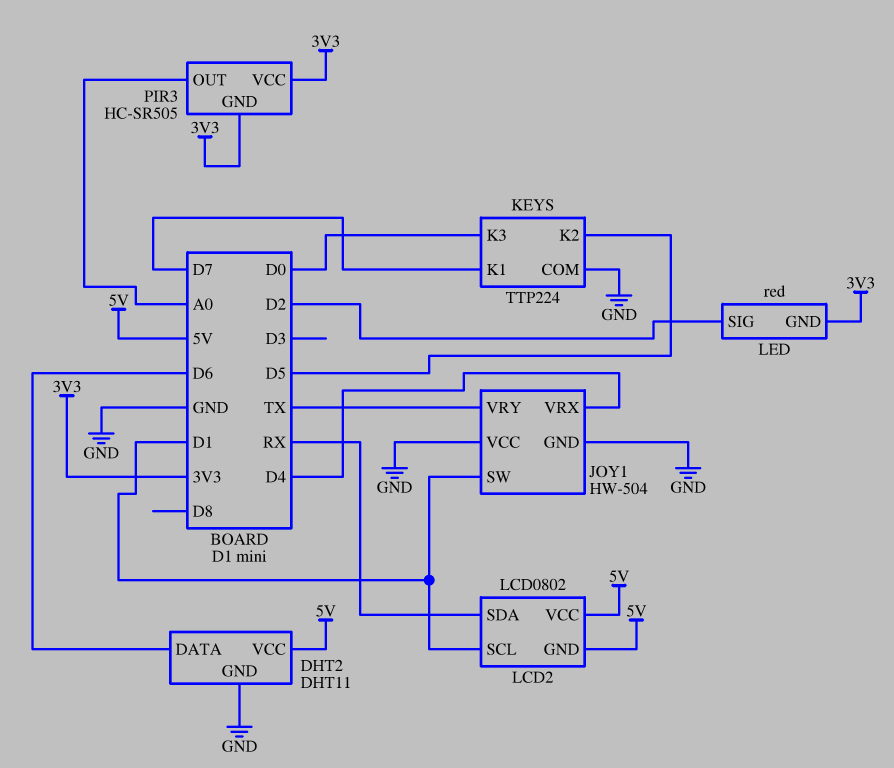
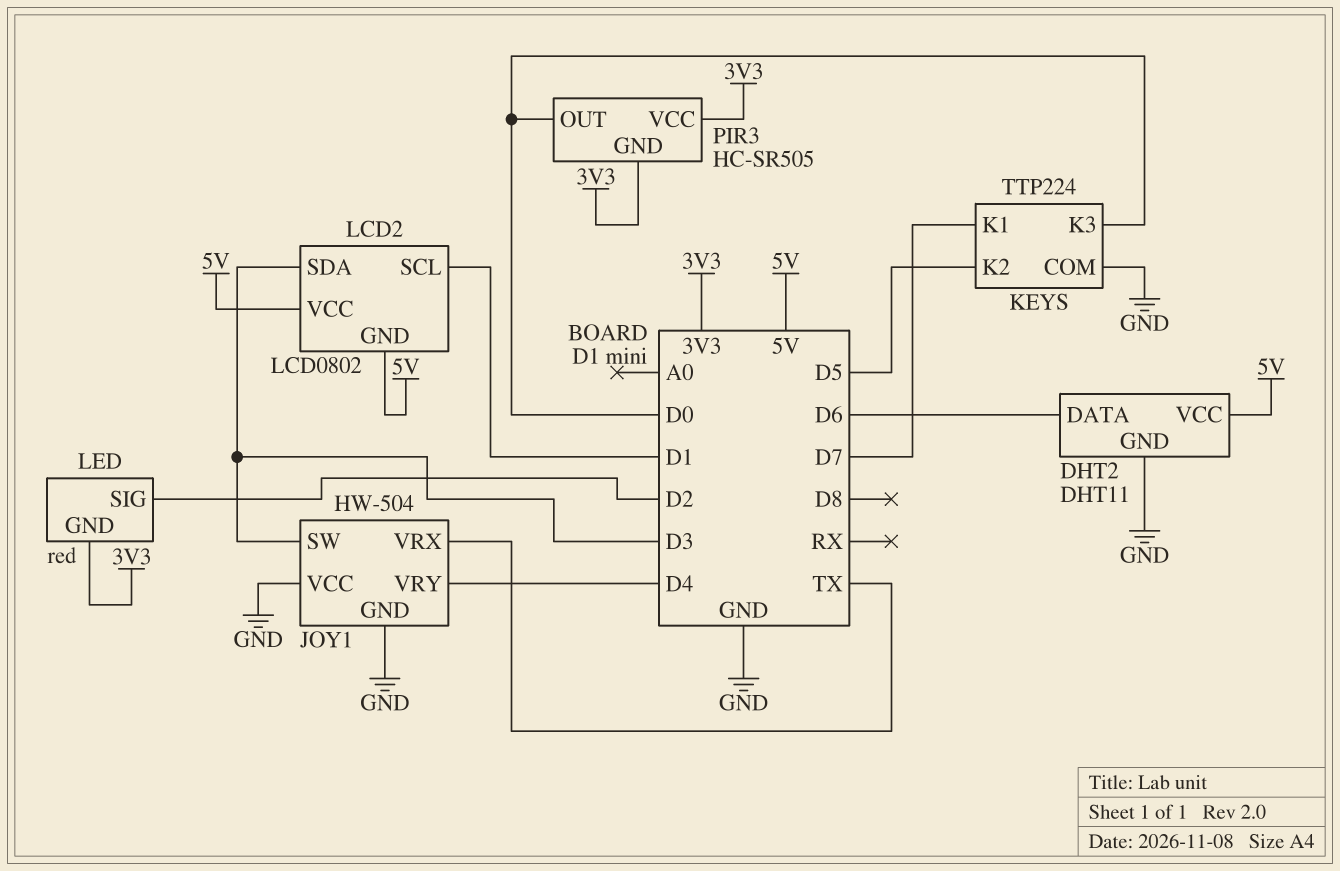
JOY1 pin SW: D1 -> D3
JOY1 pin VRX: D4 -> TX
JOY1 pin VRY: TX -> D4
LCD2 pin SDA: RX -> D3
PIR3 pin OUT: A0 -> D0

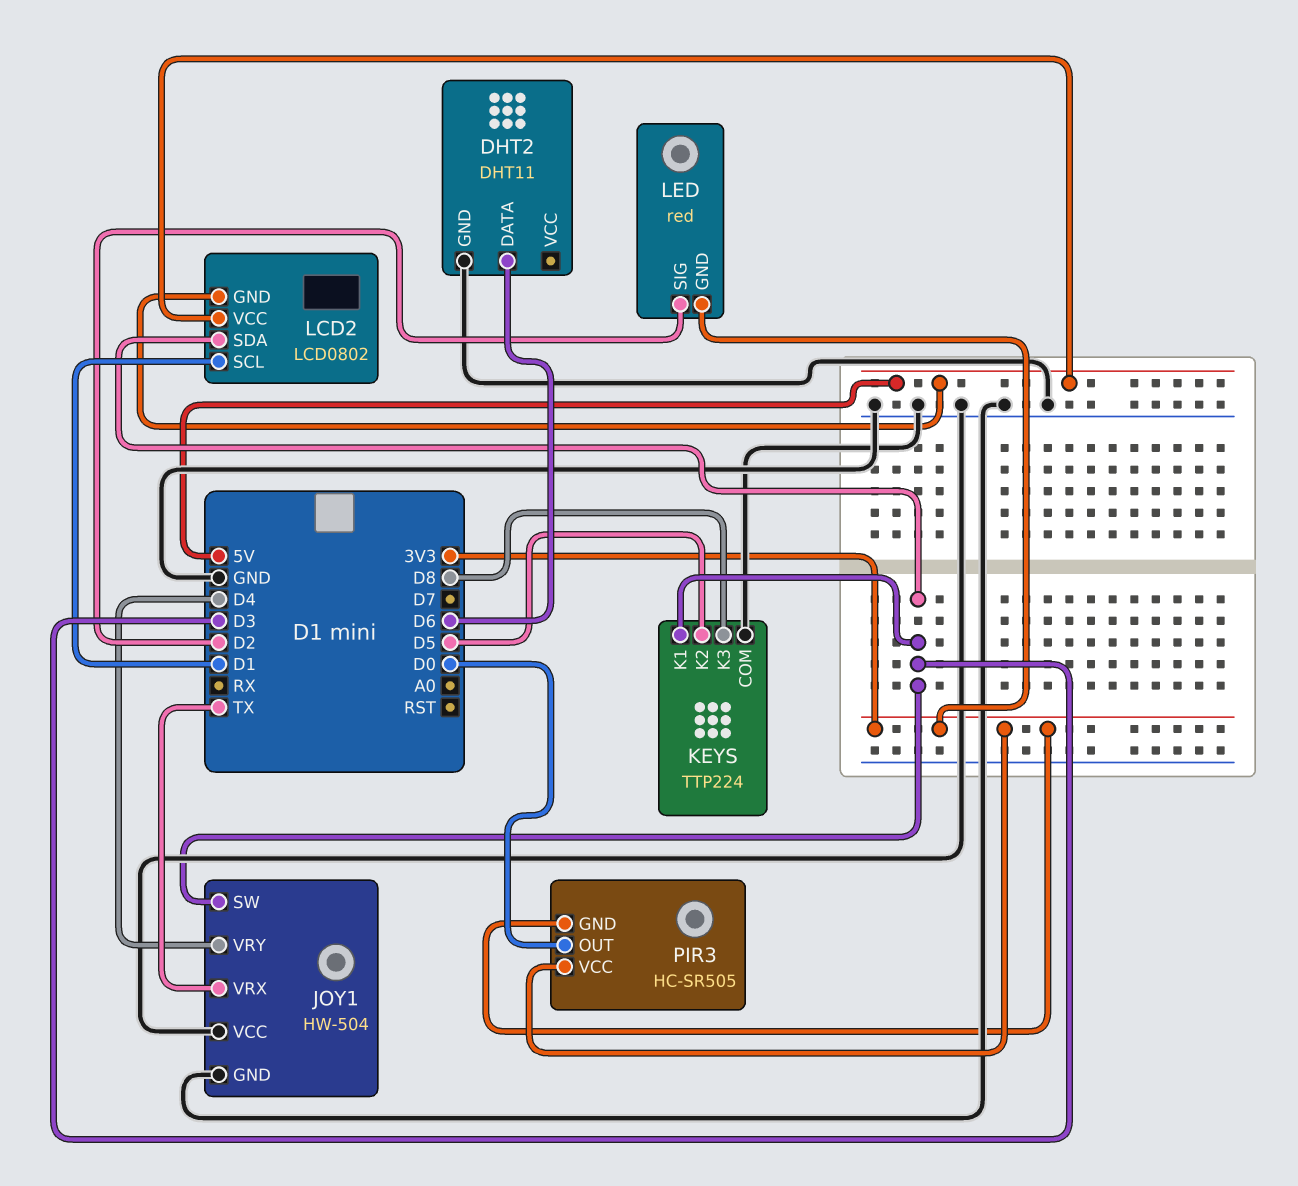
DHT2 pin VCC: 5V -> none
KEYS pin K1: D7 -> D3
KEYS pin K3: D0 -> D8

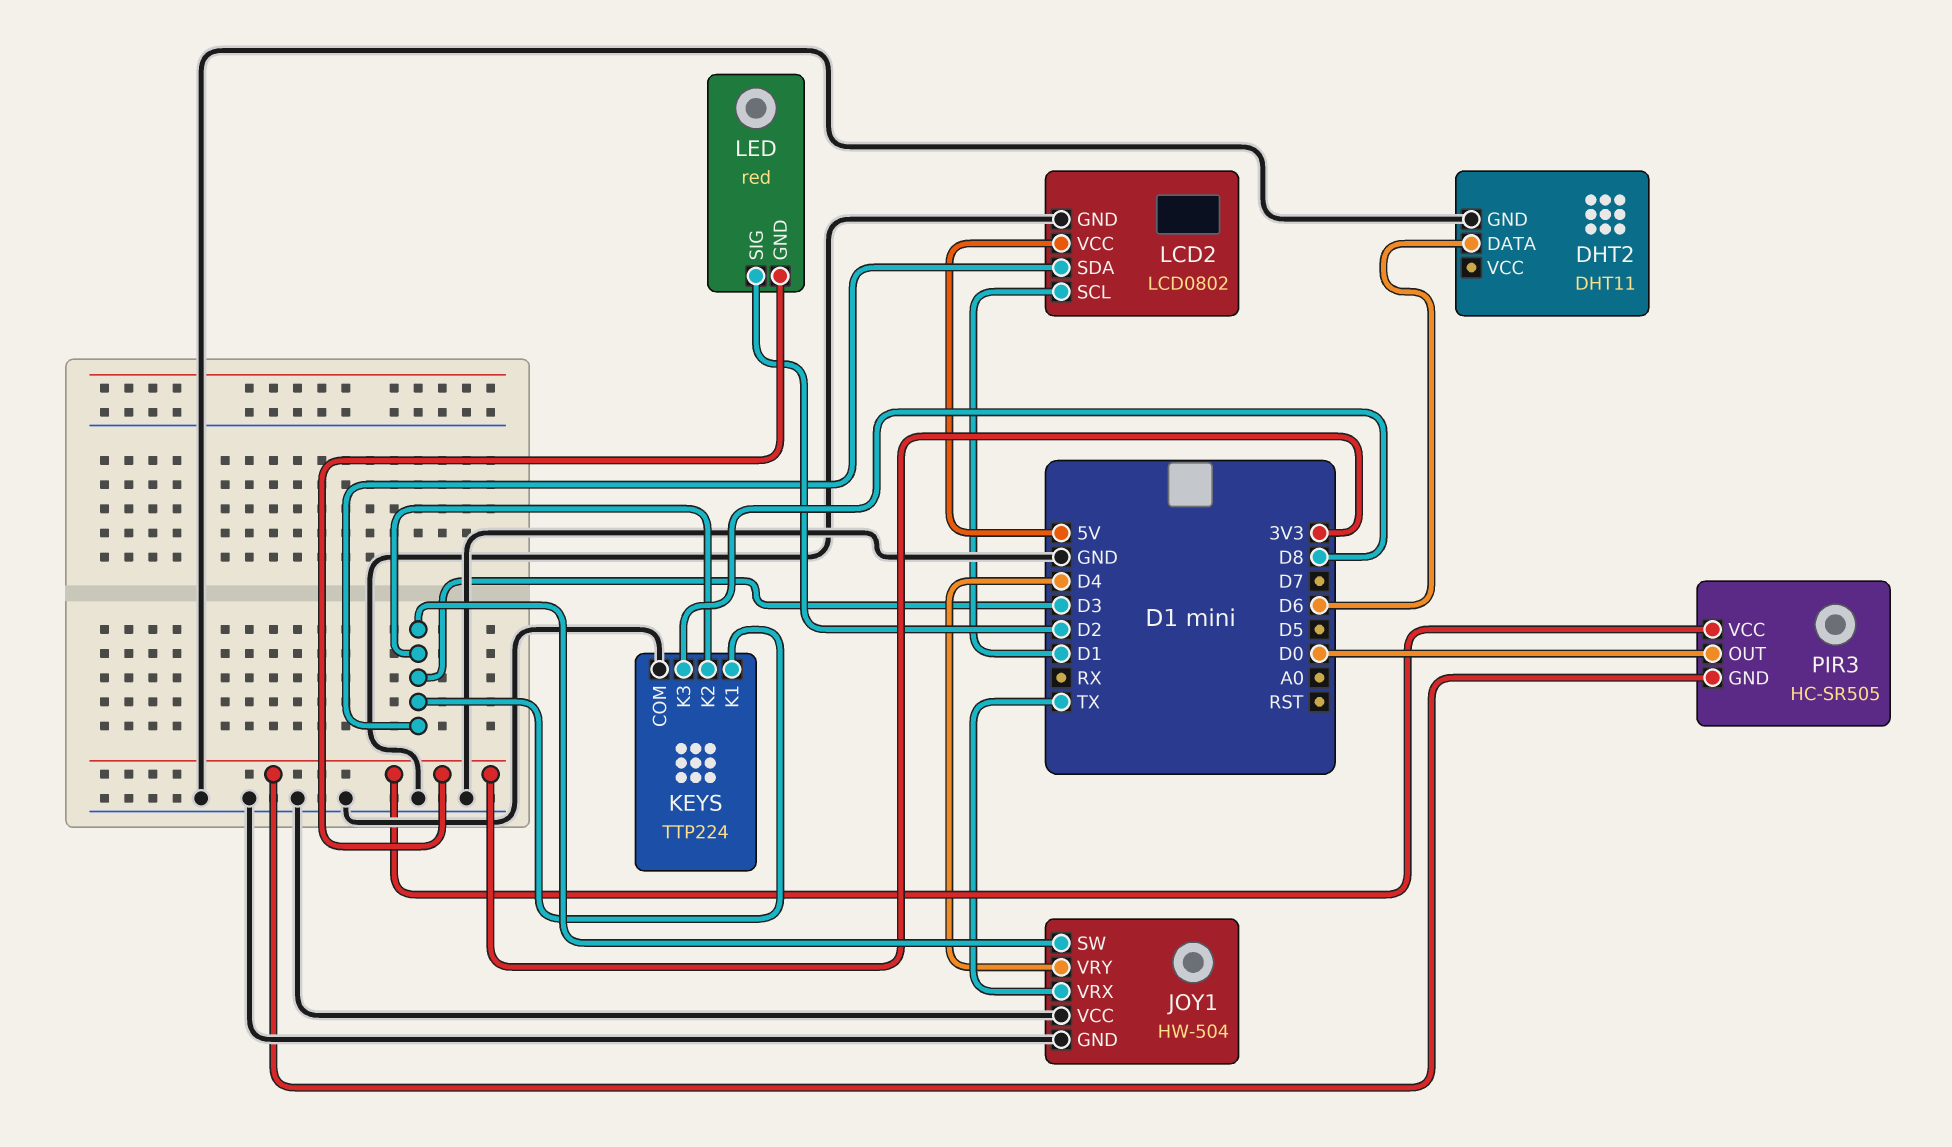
KEYS pin K2: D5 -> D3
LCD2 pin GND: 5V -> GND

